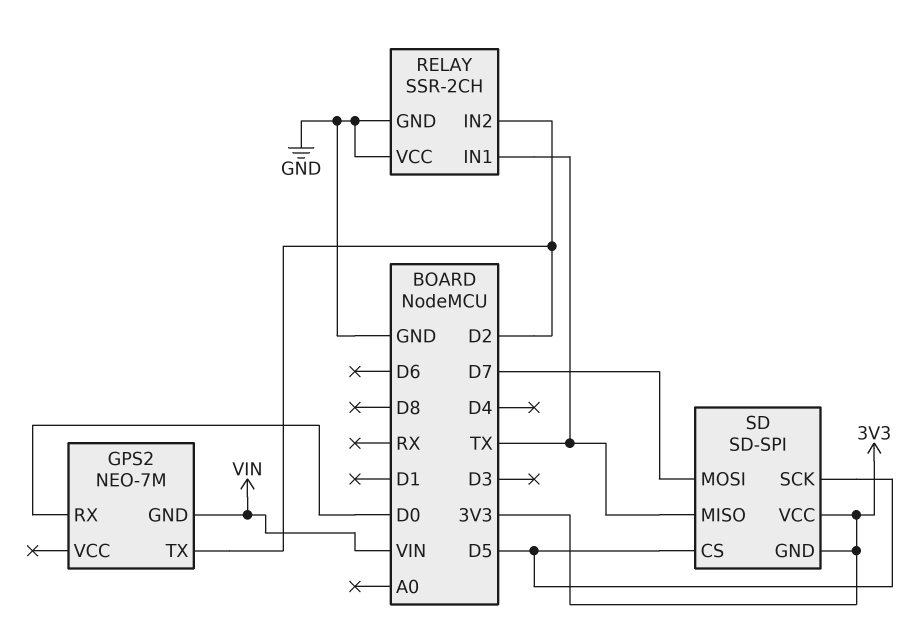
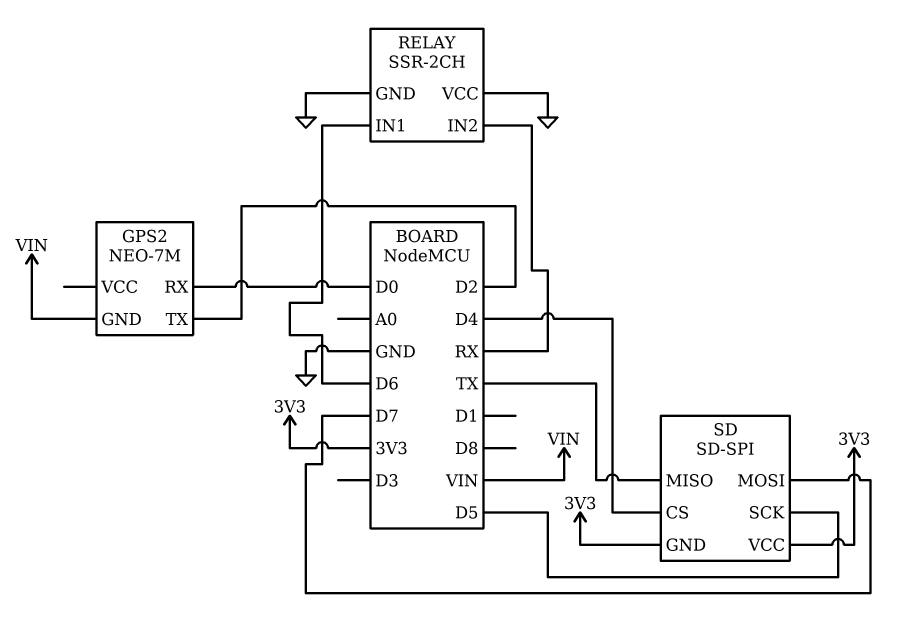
RELAY pin IN1: TX -> D6
RELAY pin IN2: D2 -> RX
SD pin CS: D5 -> D4

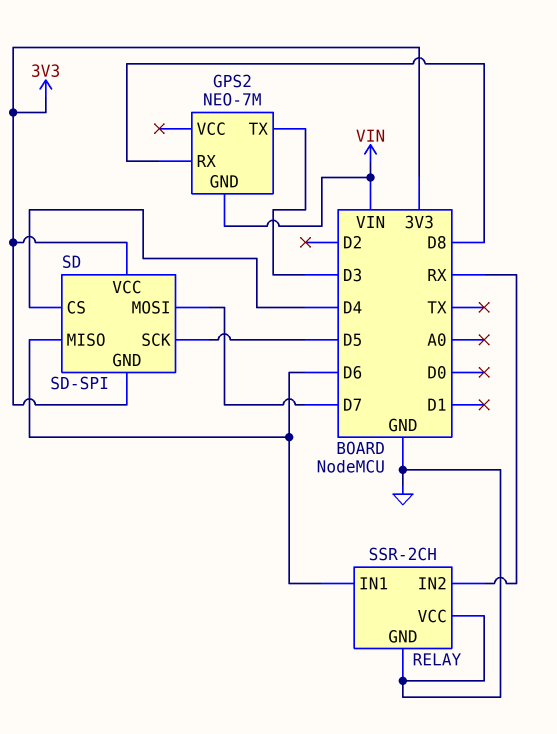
GPS2 pin RX: D0 -> D8
GPS2 pin TX: D2 -> D3
SD pin MISO: TX -> D6

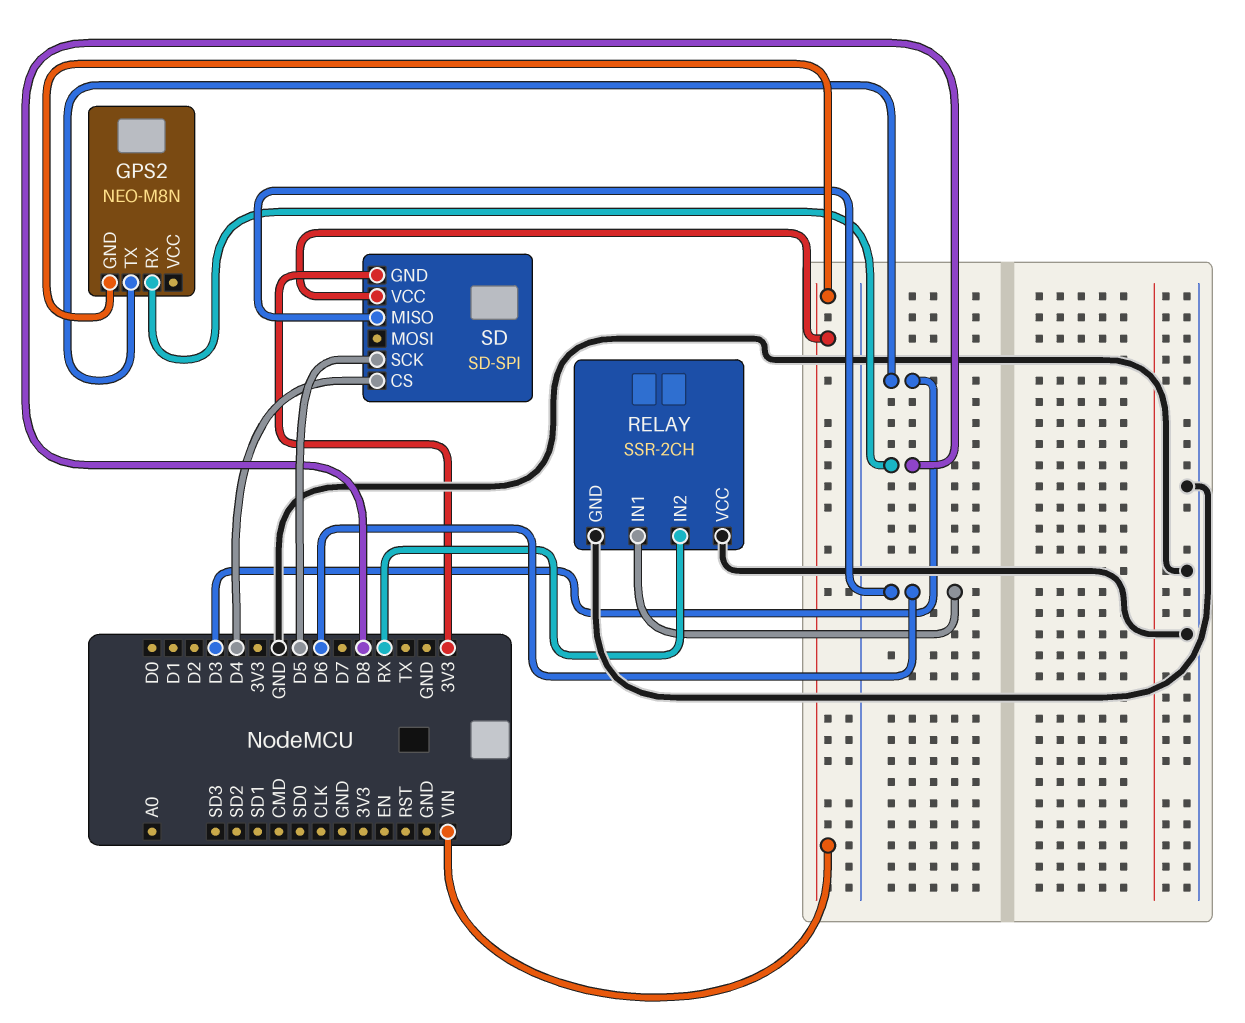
GPS2: NEO-7M -> NEO-M8N
SD pin MOSI: D7 -> none
SD pin VCC: 3V3 -> VIN

